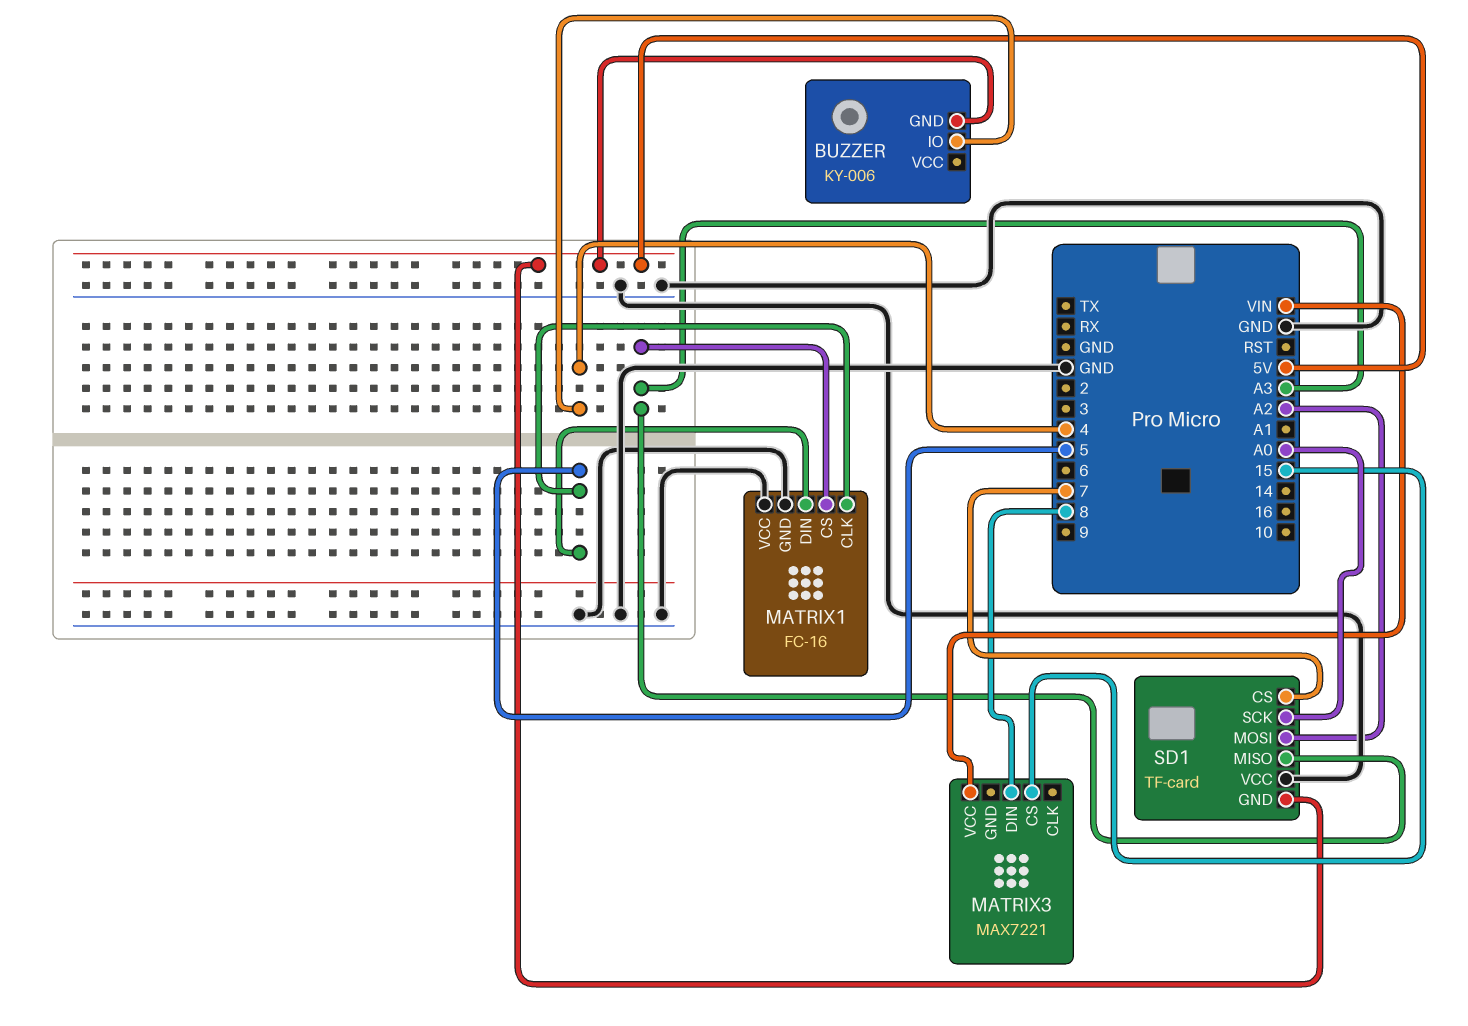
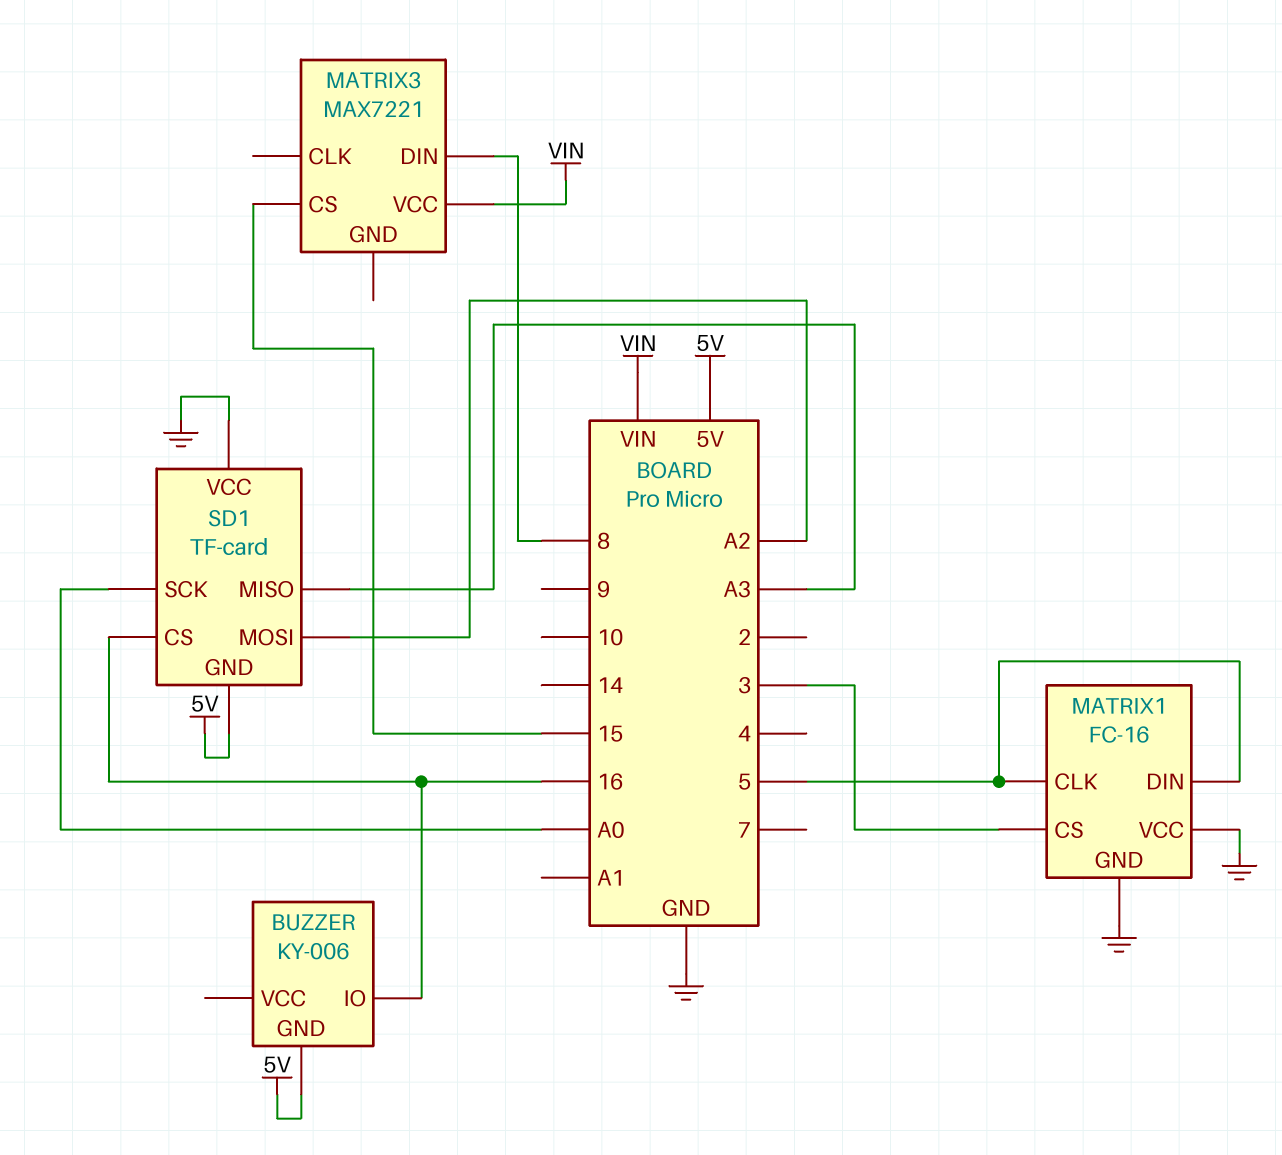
BUZZER pin IO: 4 -> 16
MATRIX1 pin CS: A3 -> 3
SD1 pin CS: 7 -> 16

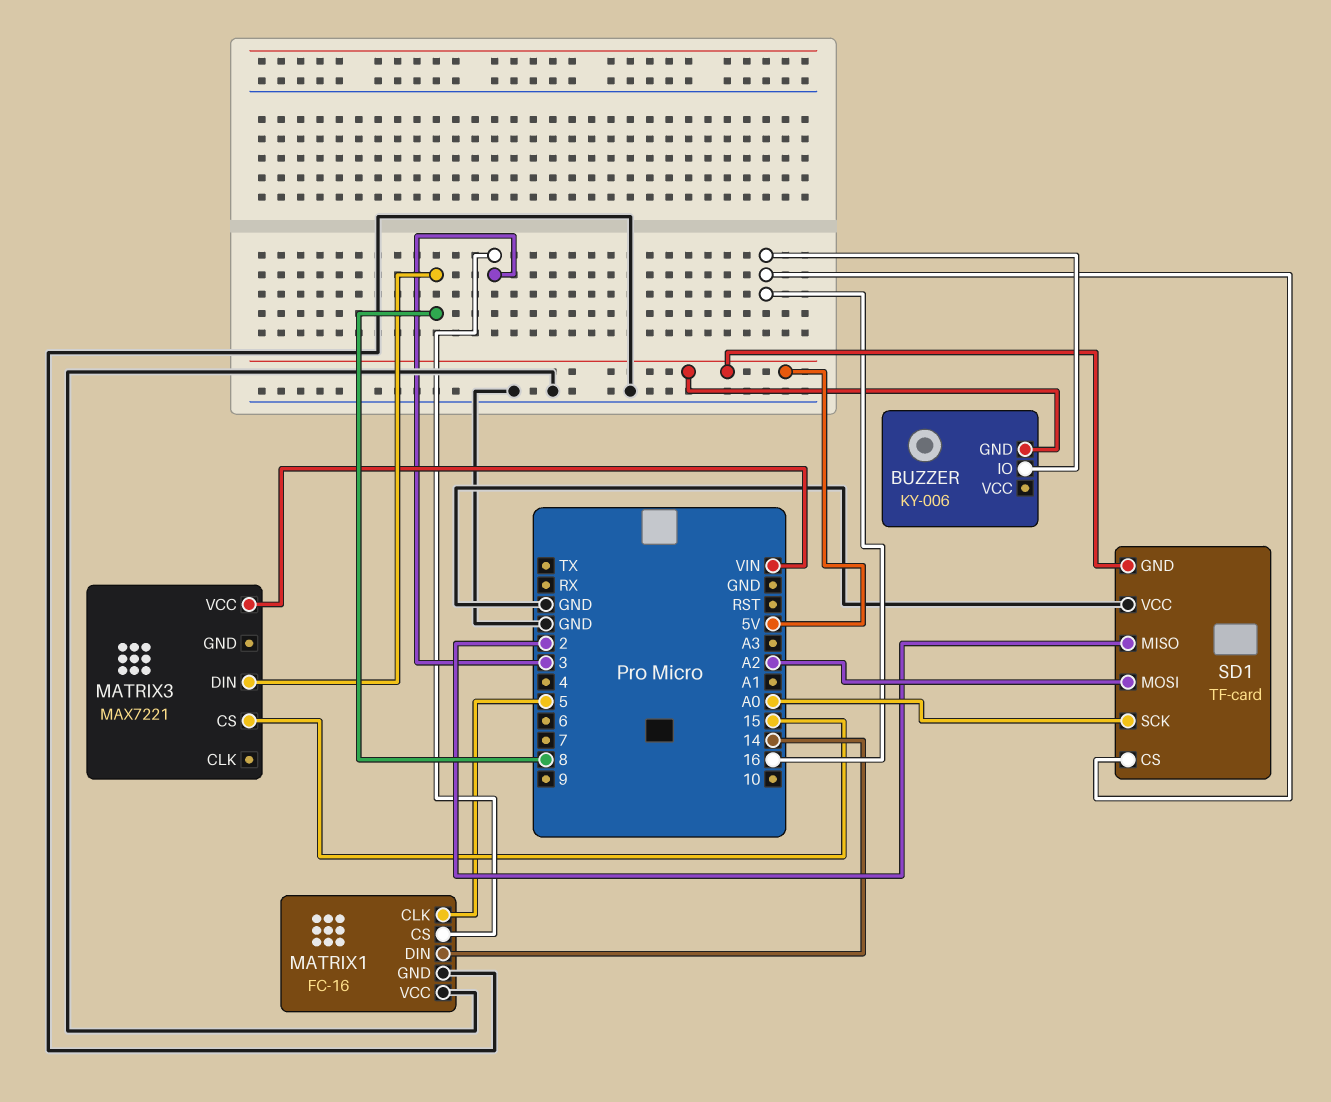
MATRIX1 pin DIN: 5 -> 14
SD1 pin MISO: A3 -> 2

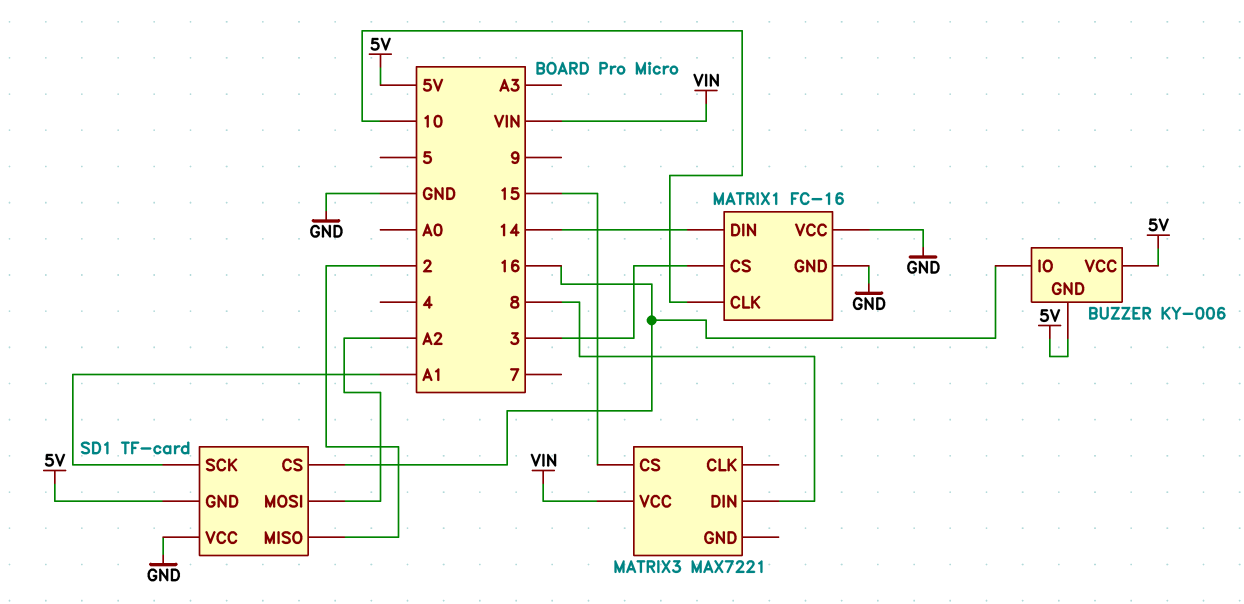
BUZZER pin VCC: none -> 5V
MATRIX1 pin CLK: 5 -> 10
SD1 pin SCK: A0 -> A1

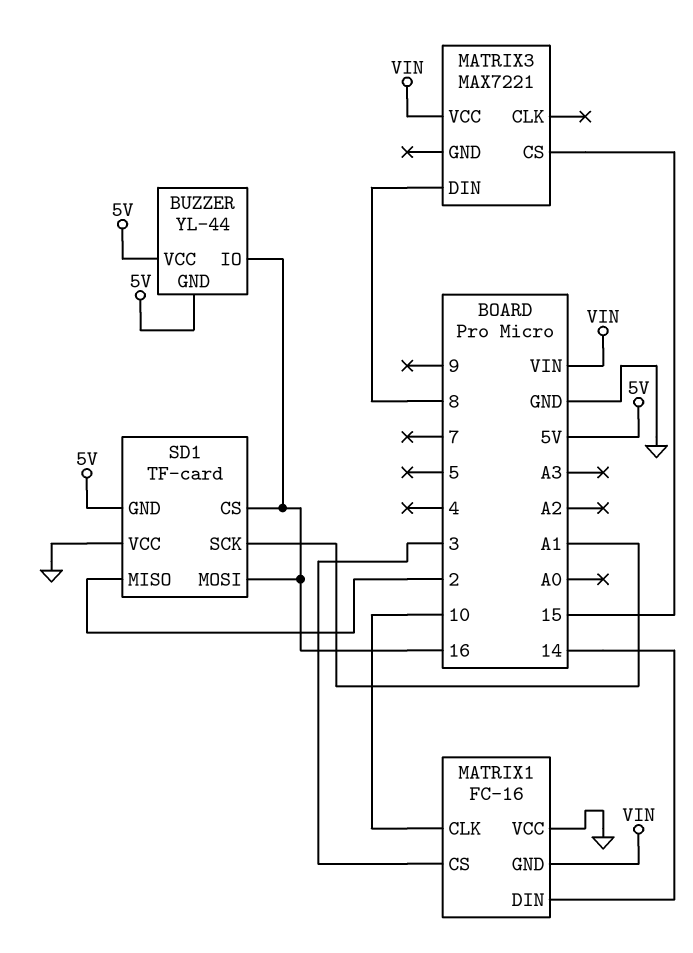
BUZZER: KY-006 -> YL-44
MATRIX1 pin GND: GND -> VIN
SD1 pin MOSI: A2 -> 16

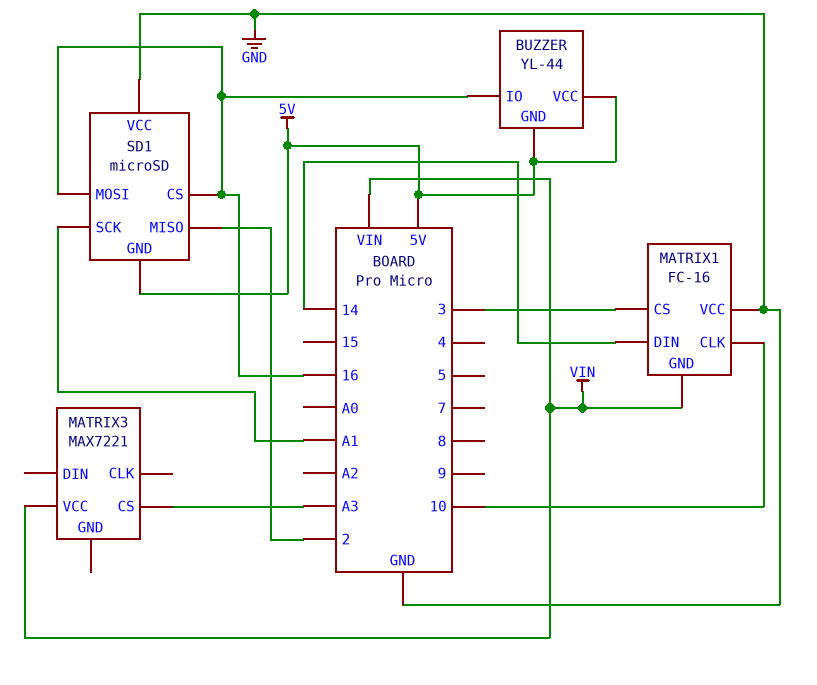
MATRIX3 pin CS: 15 -> A3
MATRIX3 pin DIN: 8 -> none
SD1: TF-card -> microSD

